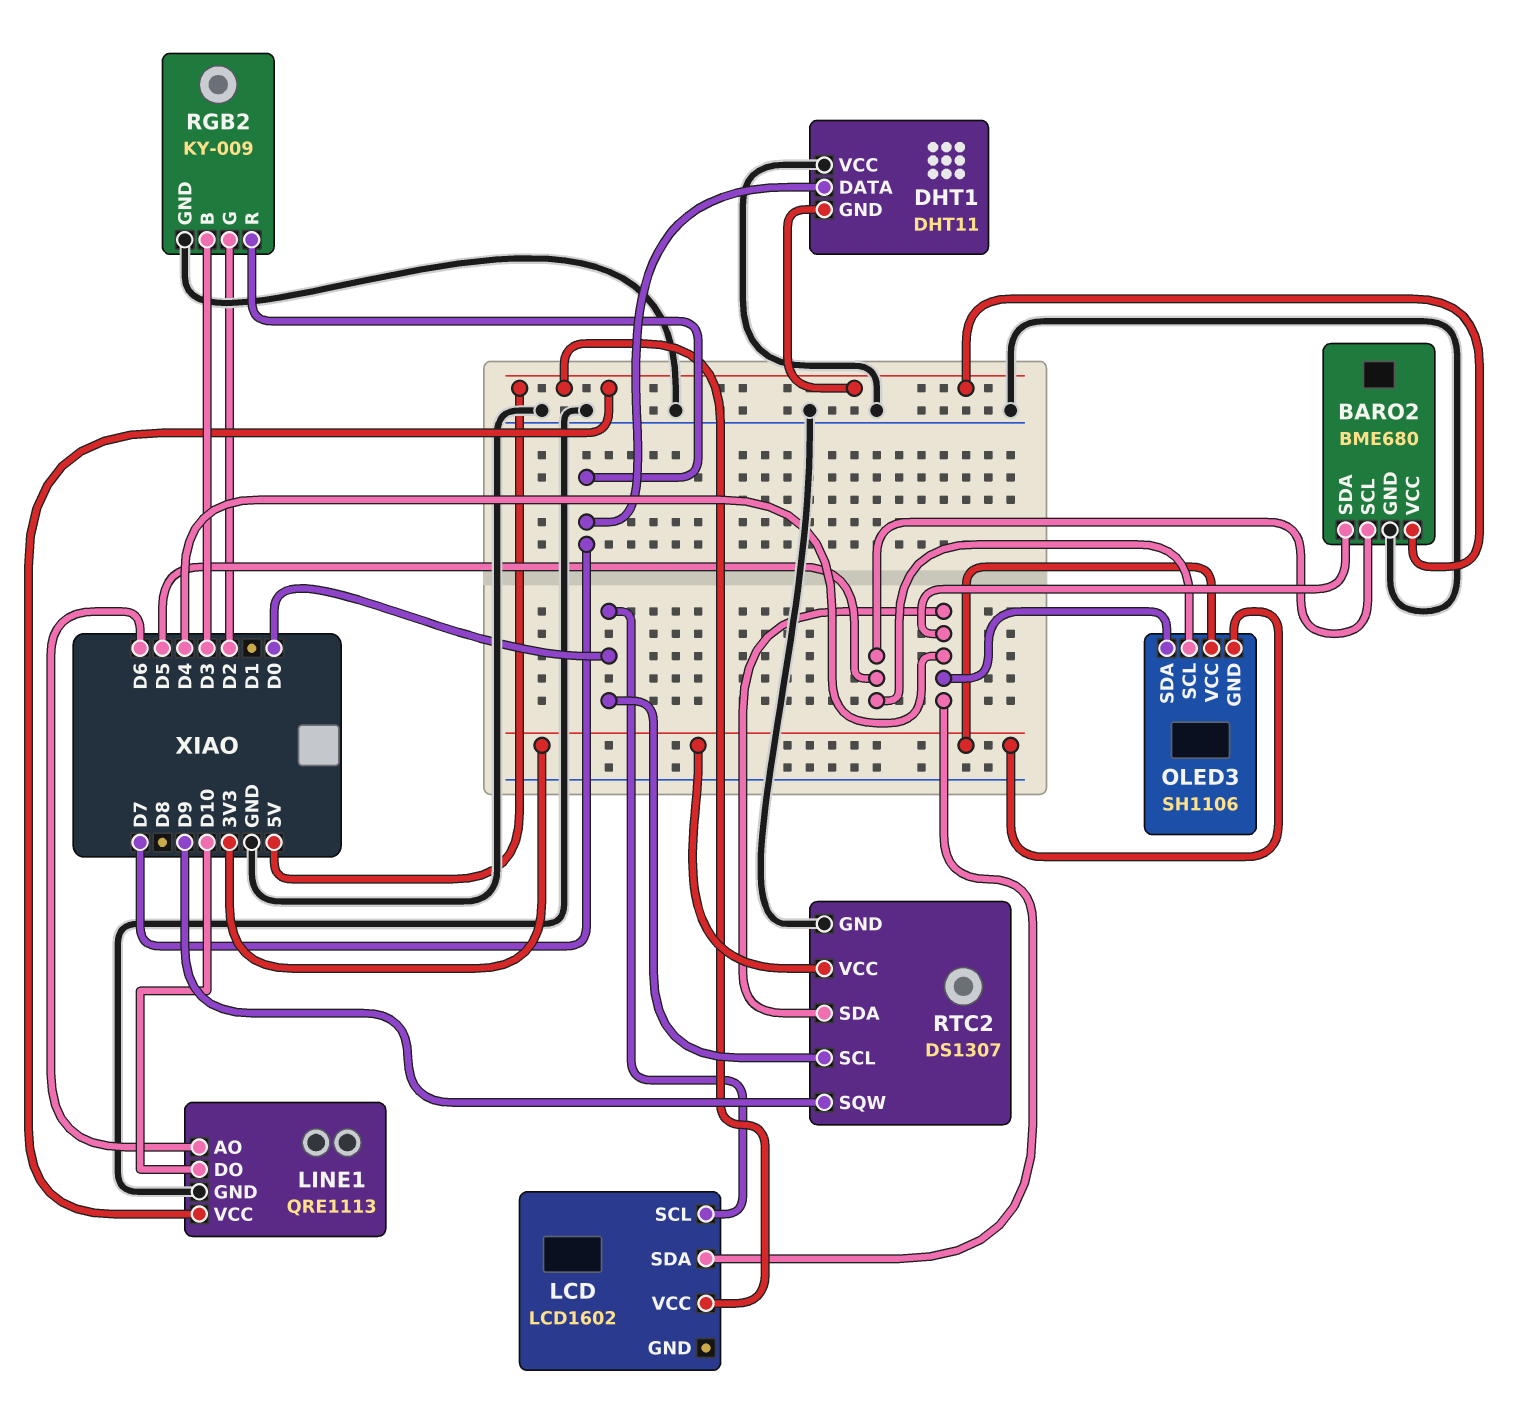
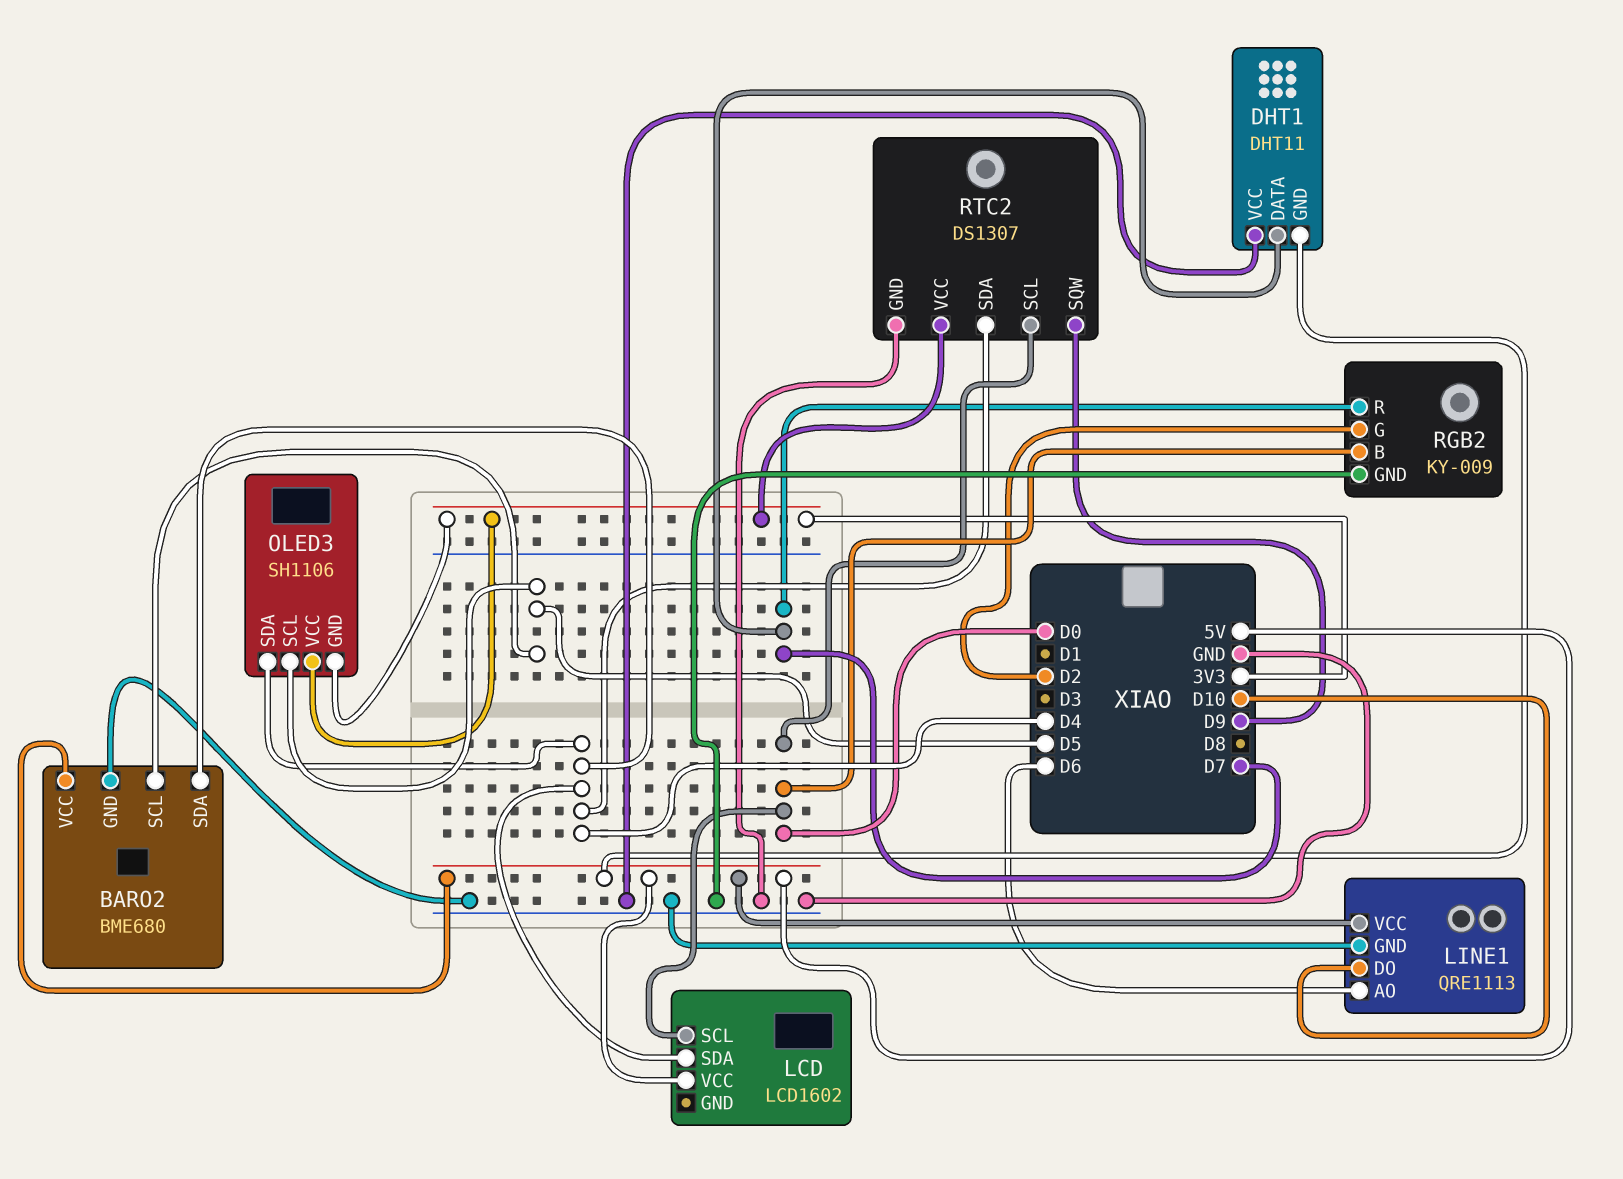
RGB2 pin B: D3 -> D0

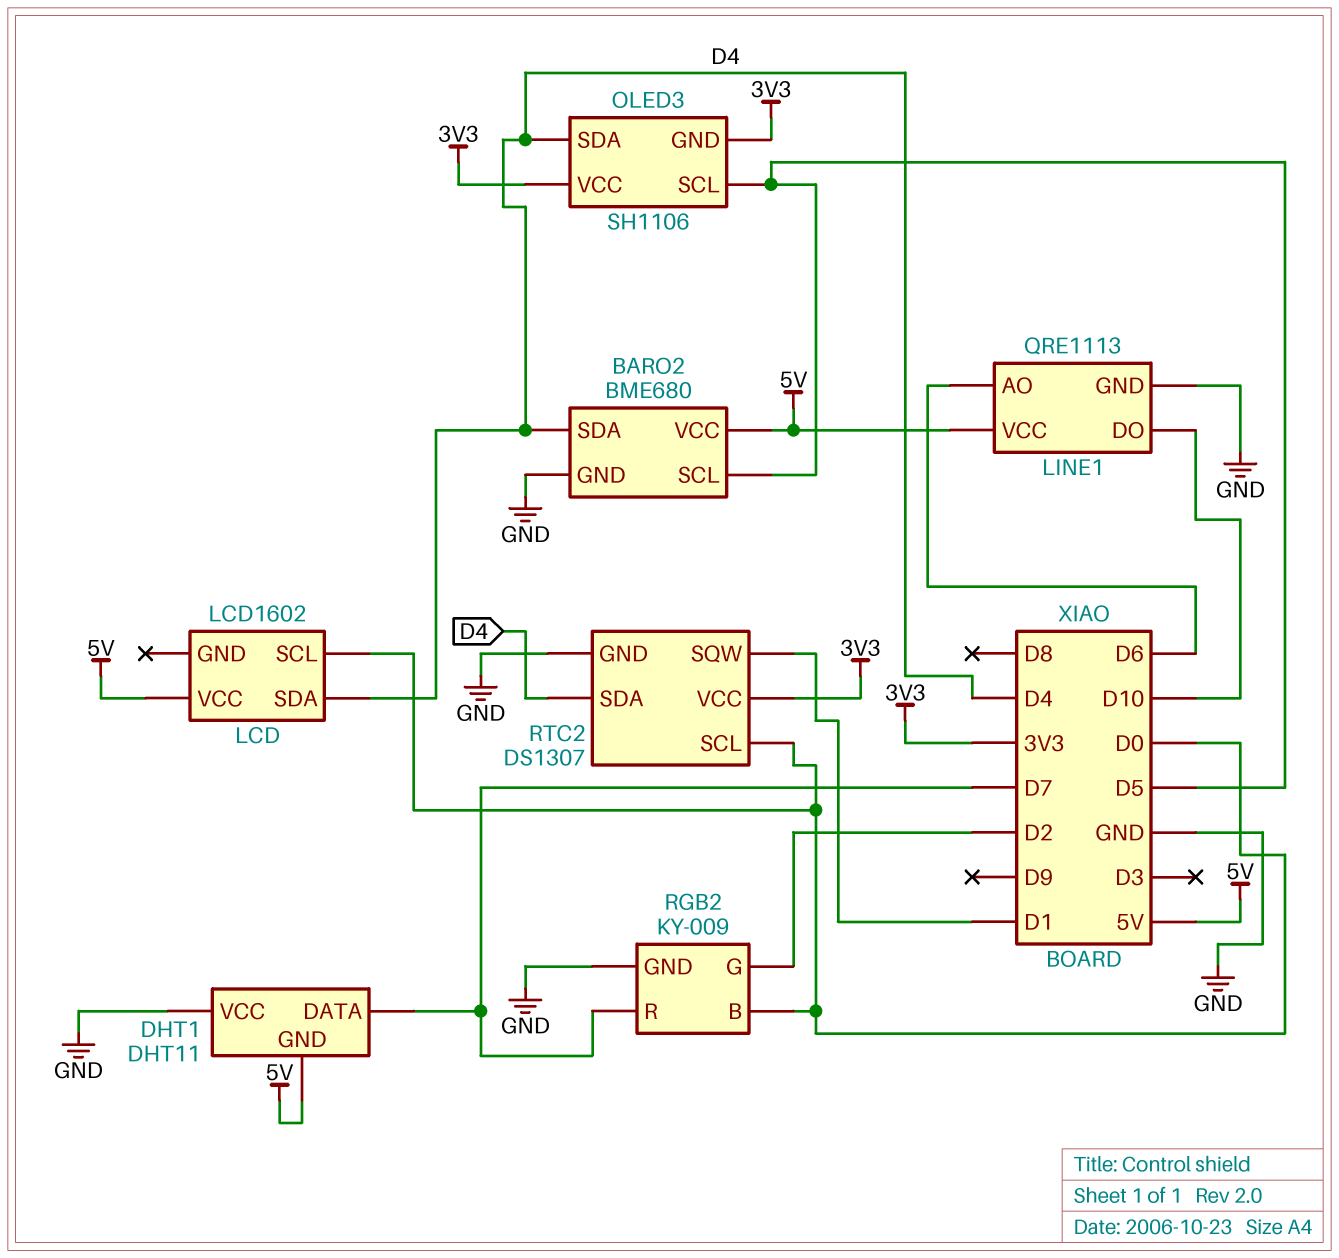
RTC2 pin SQW: D9 -> D1

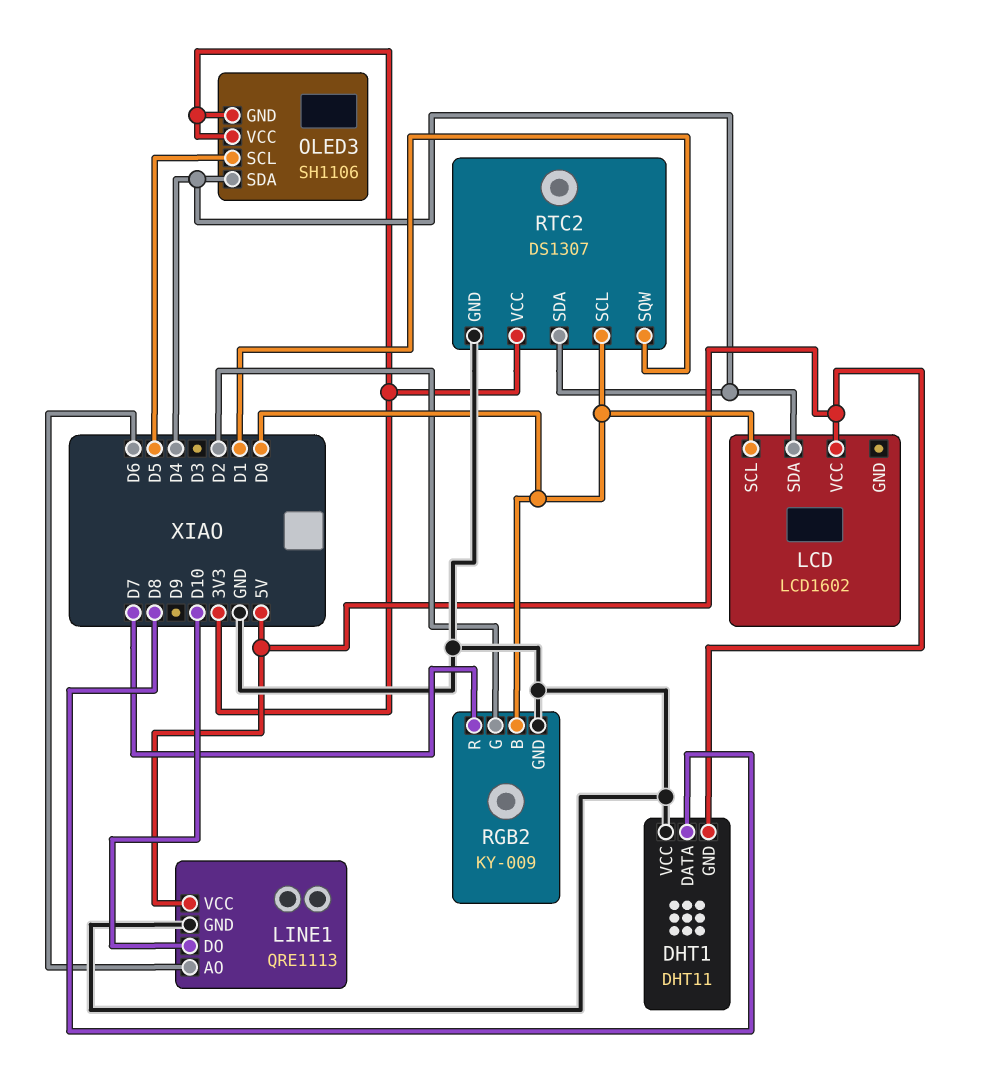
BARO2: BME680 -> none
BARO2 pin GND: GND -> none
BARO2 pin SCL: D5 -> none
BARO2 pin SDA: D4 -> none
BARO2 pin VCC: 5V -> none
DHT1 pin DATA: D7 -> D8

